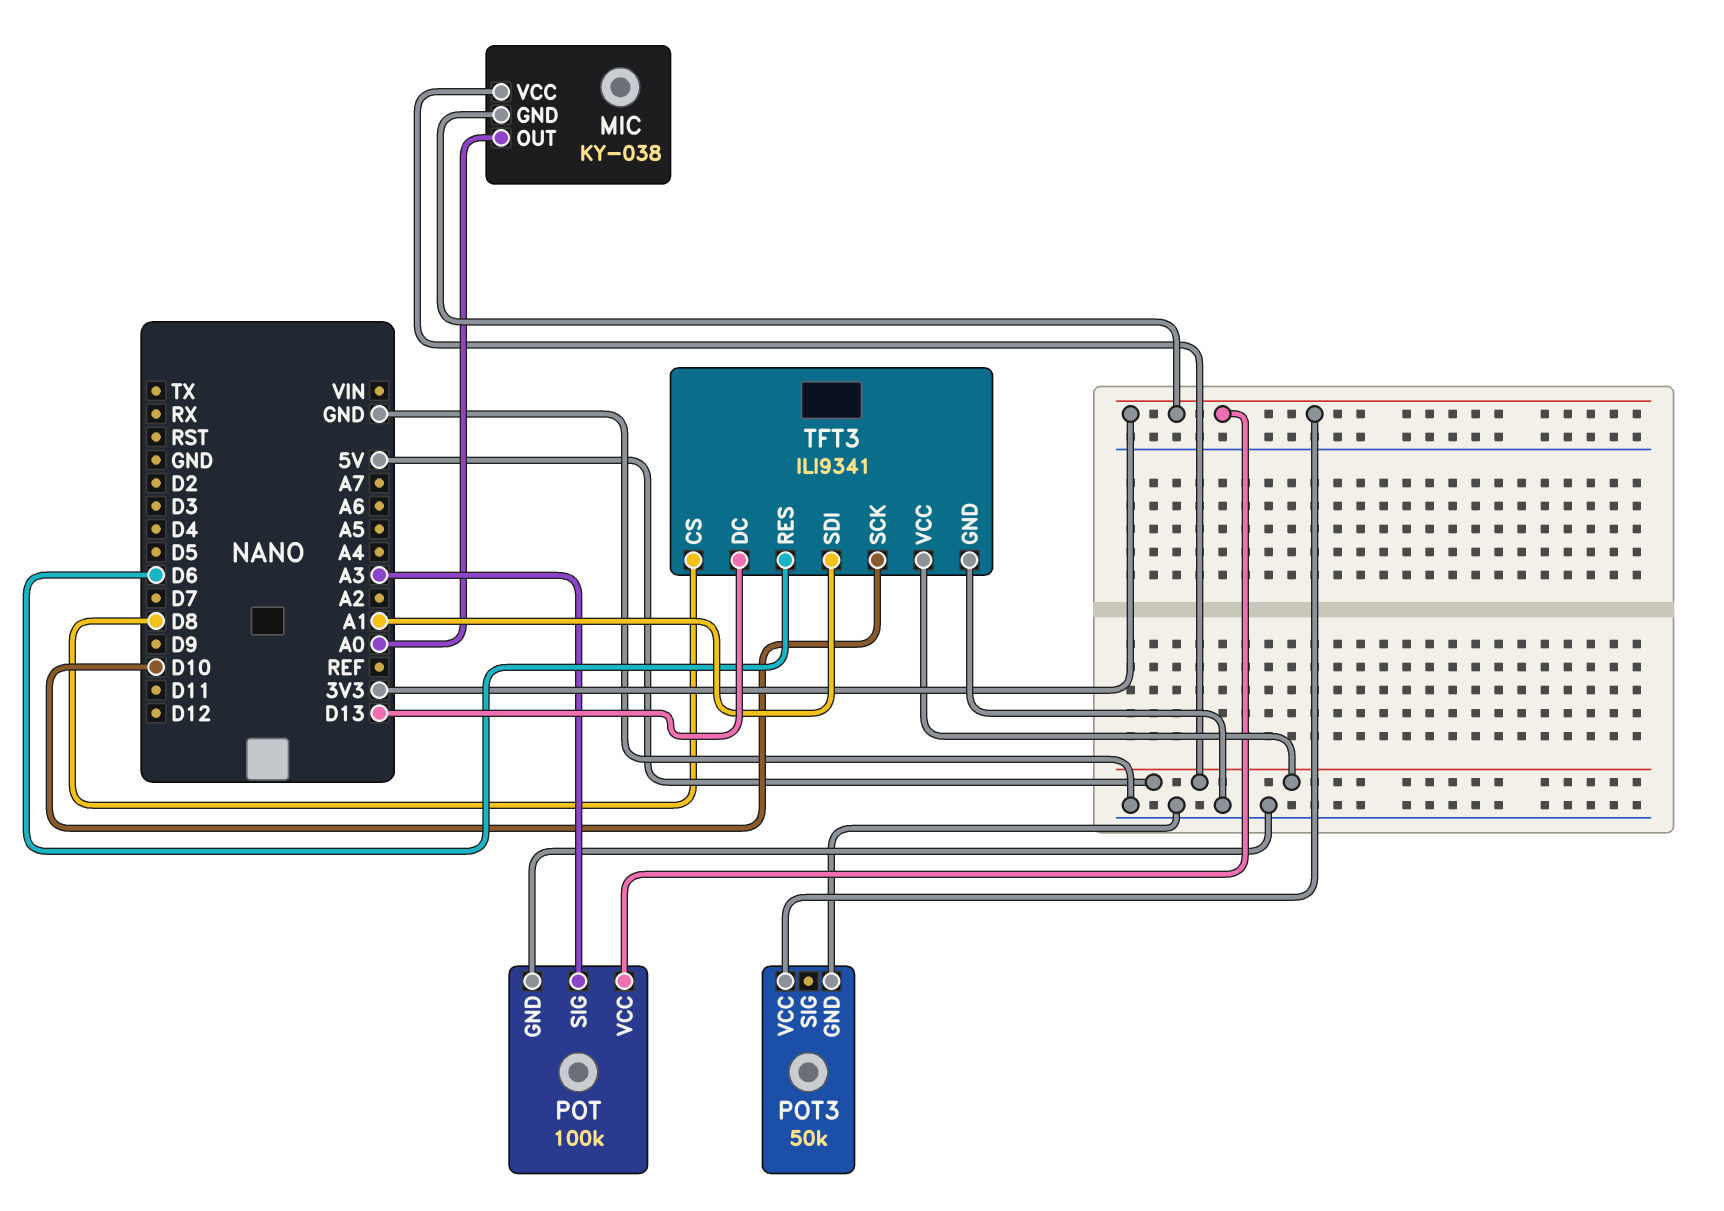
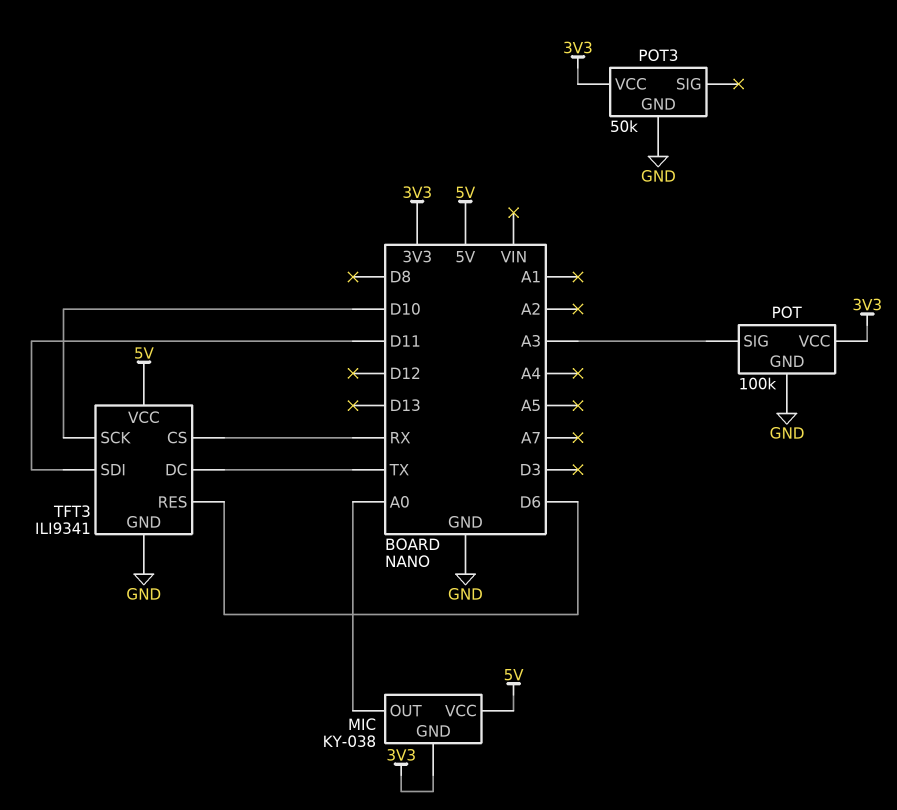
TFT3 pin CS: D8 -> RX
TFT3 pin DC: D13 -> TX
TFT3 pin SDI: A1 -> D11

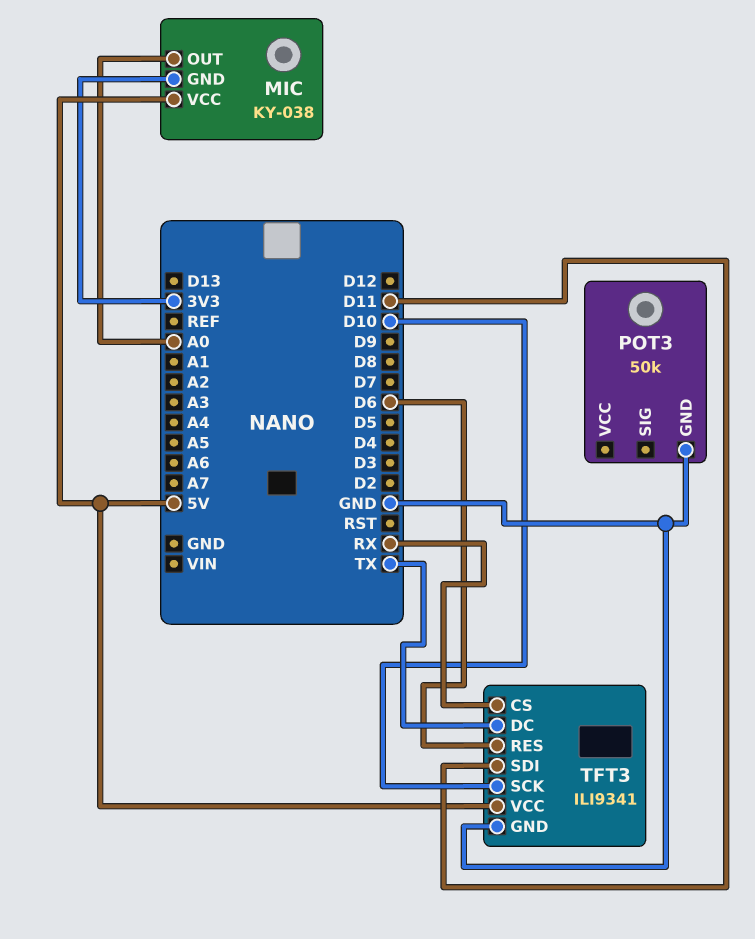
POT: 100k -> none
POT pin GND: GND -> none
POT pin SIG: A3 -> none
POT pin VCC: 3V3 -> none
POT3 pin VCC: 3V3 -> none

